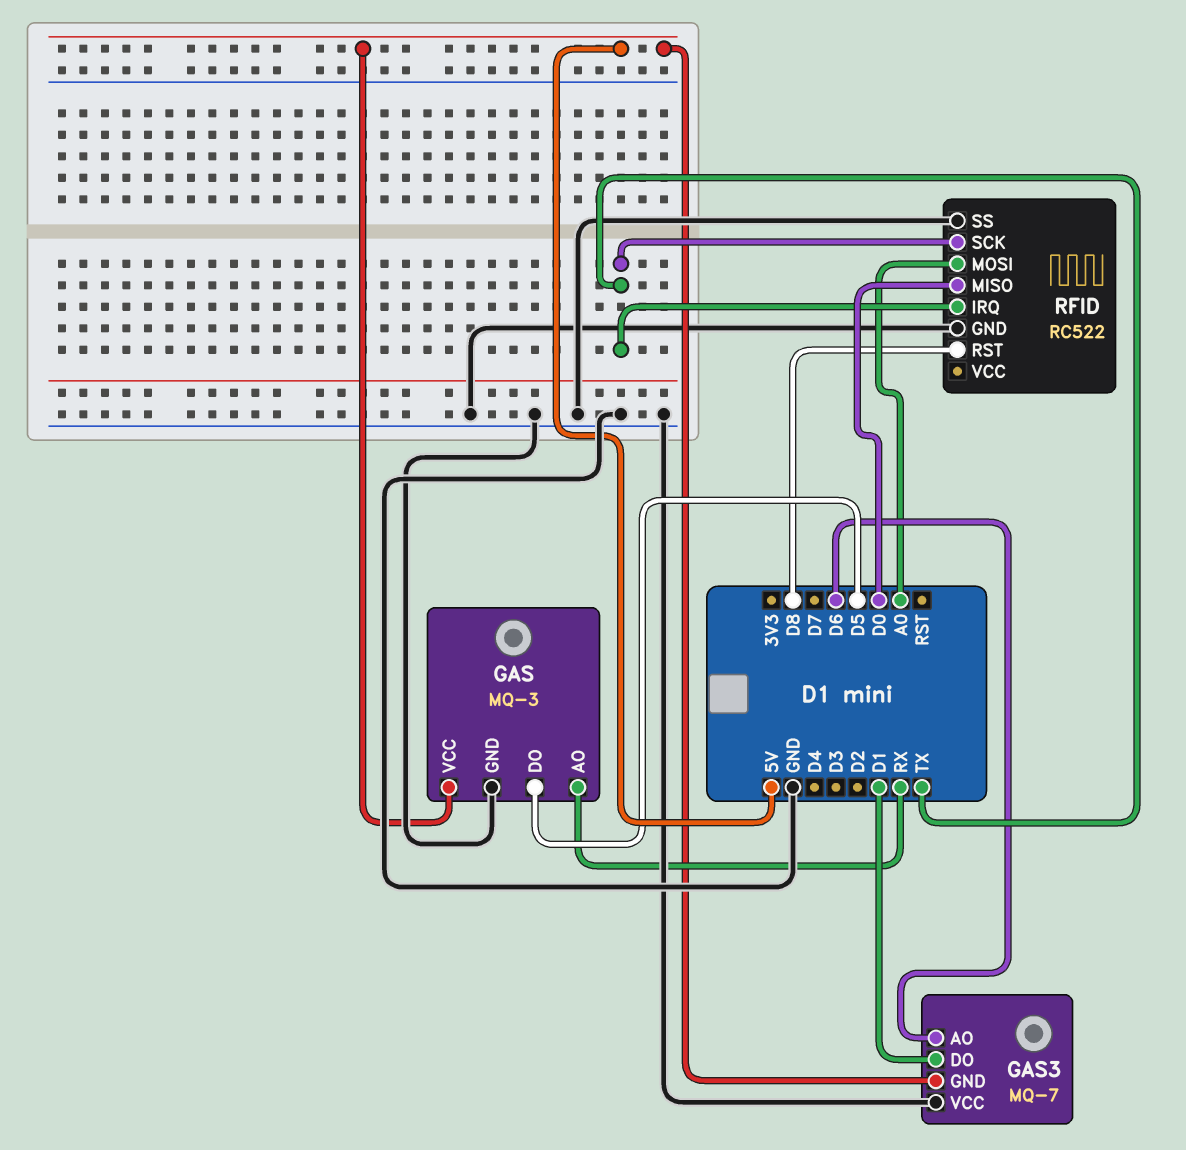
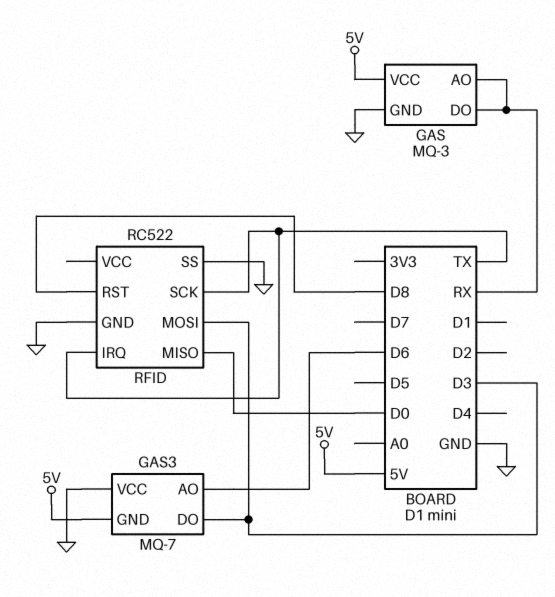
GAS pin DO: D5 -> RX
GAS3 pin DO: D1 -> D3
RFID pin MOSI: A0 -> D3

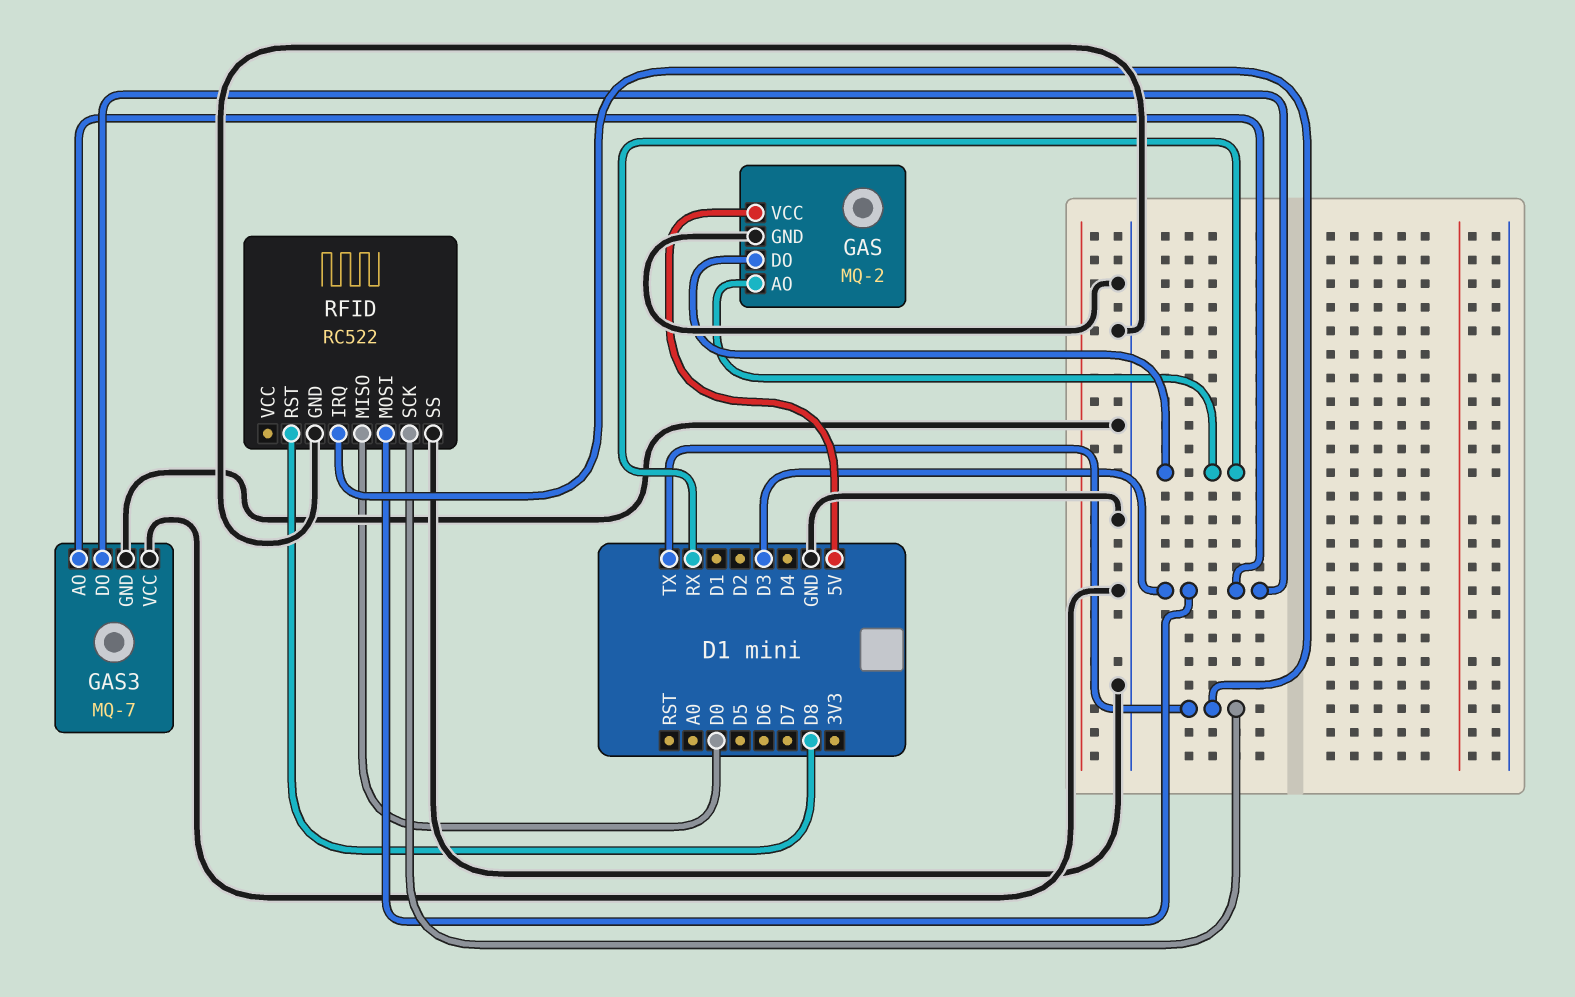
GAS: MQ-3 -> MQ-2
GAS3 pin AO: D6 -> D3
GAS3 pin GND: 5V -> GND

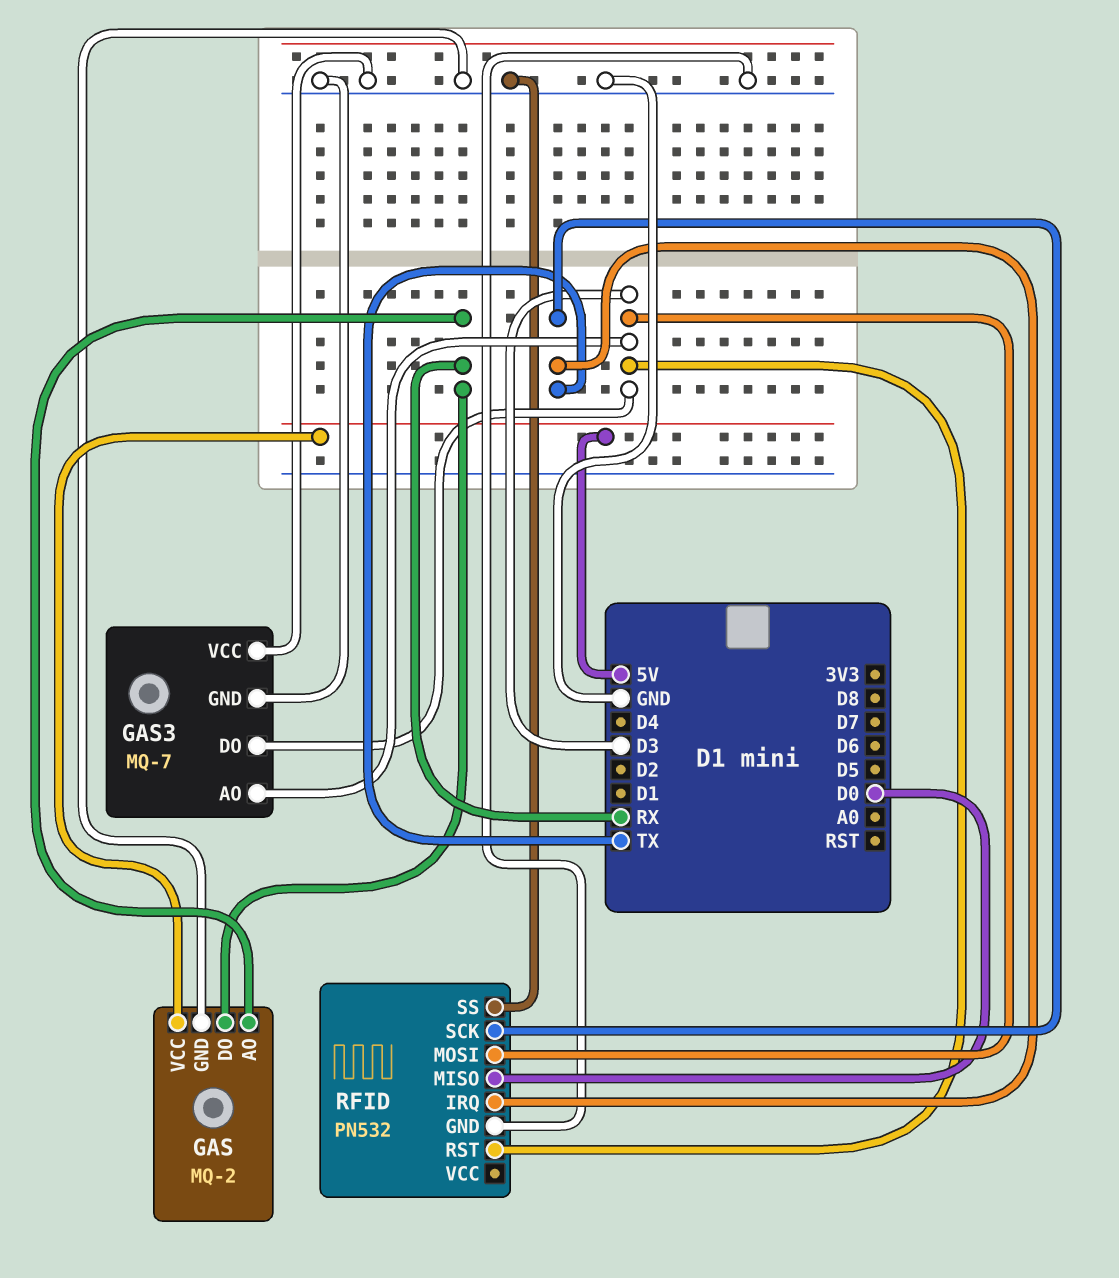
RFID: RC522 -> PN532
RFID pin RST: D8 -> D3

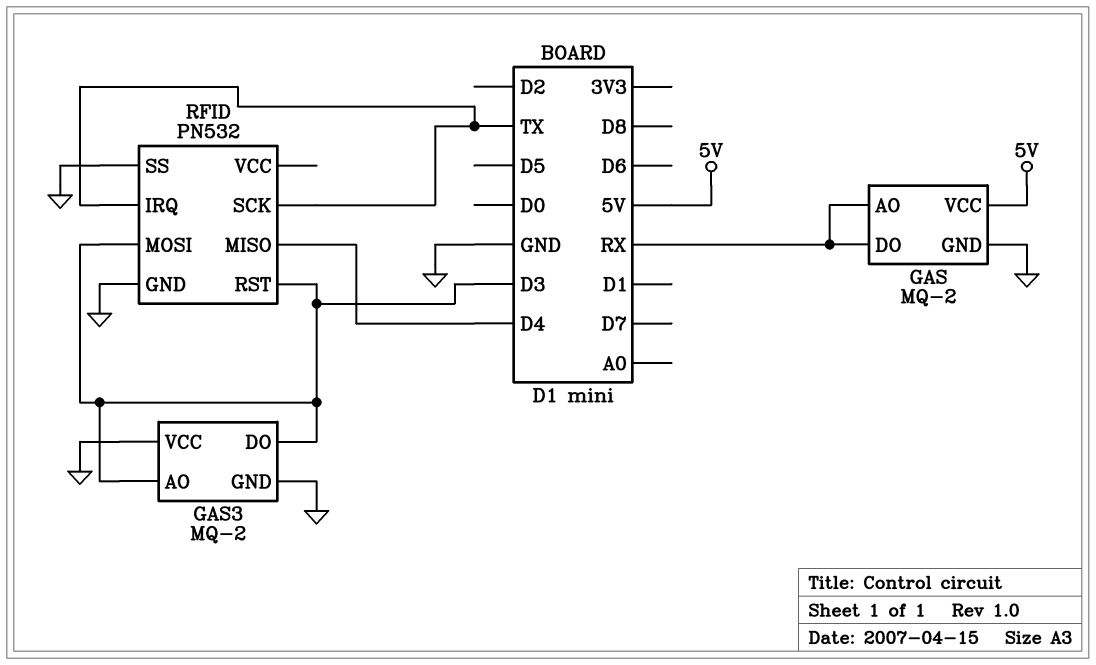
GAS3: MQ-7 -> MQ-2
RFID pin MISO: D0 -> D4

